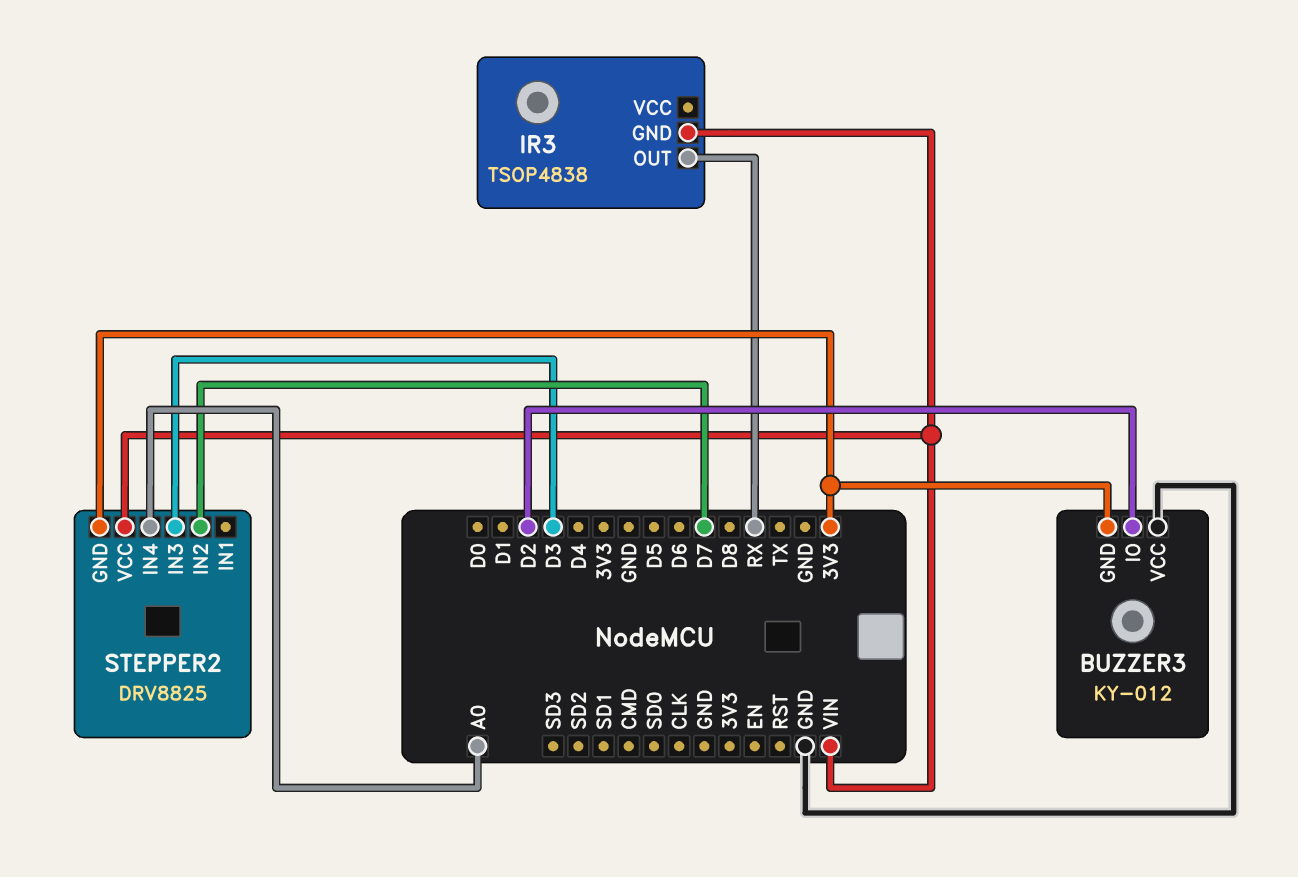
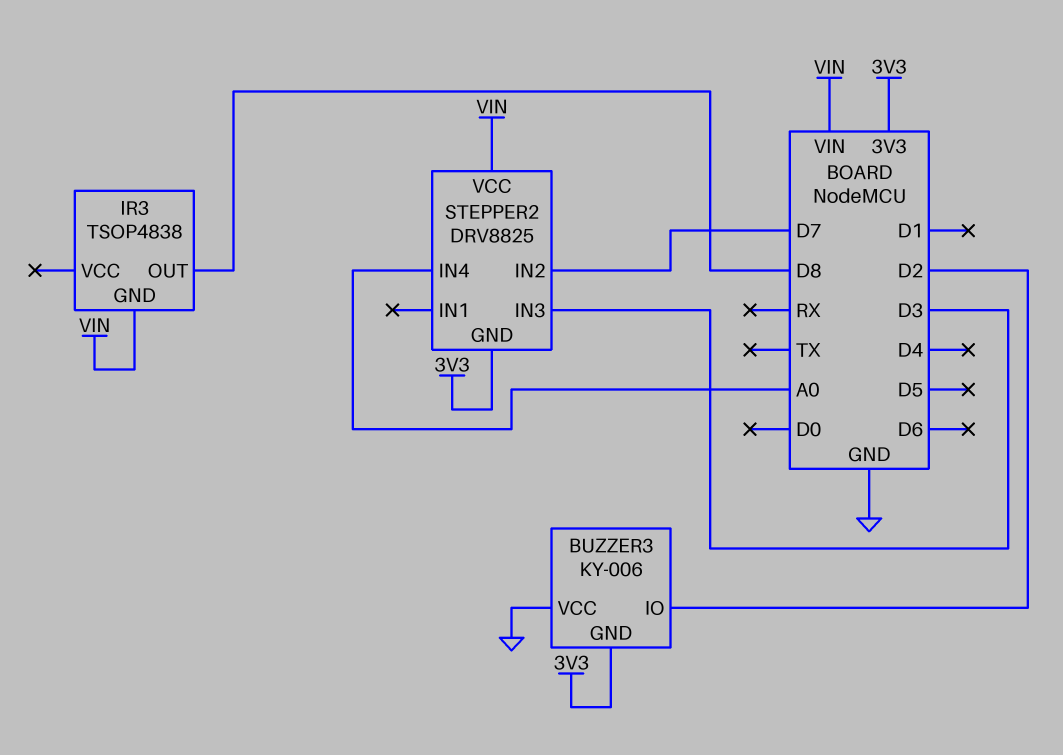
BUZZER3: KY-012 -> KY-006
IR3 pin OUT: RX -> D8

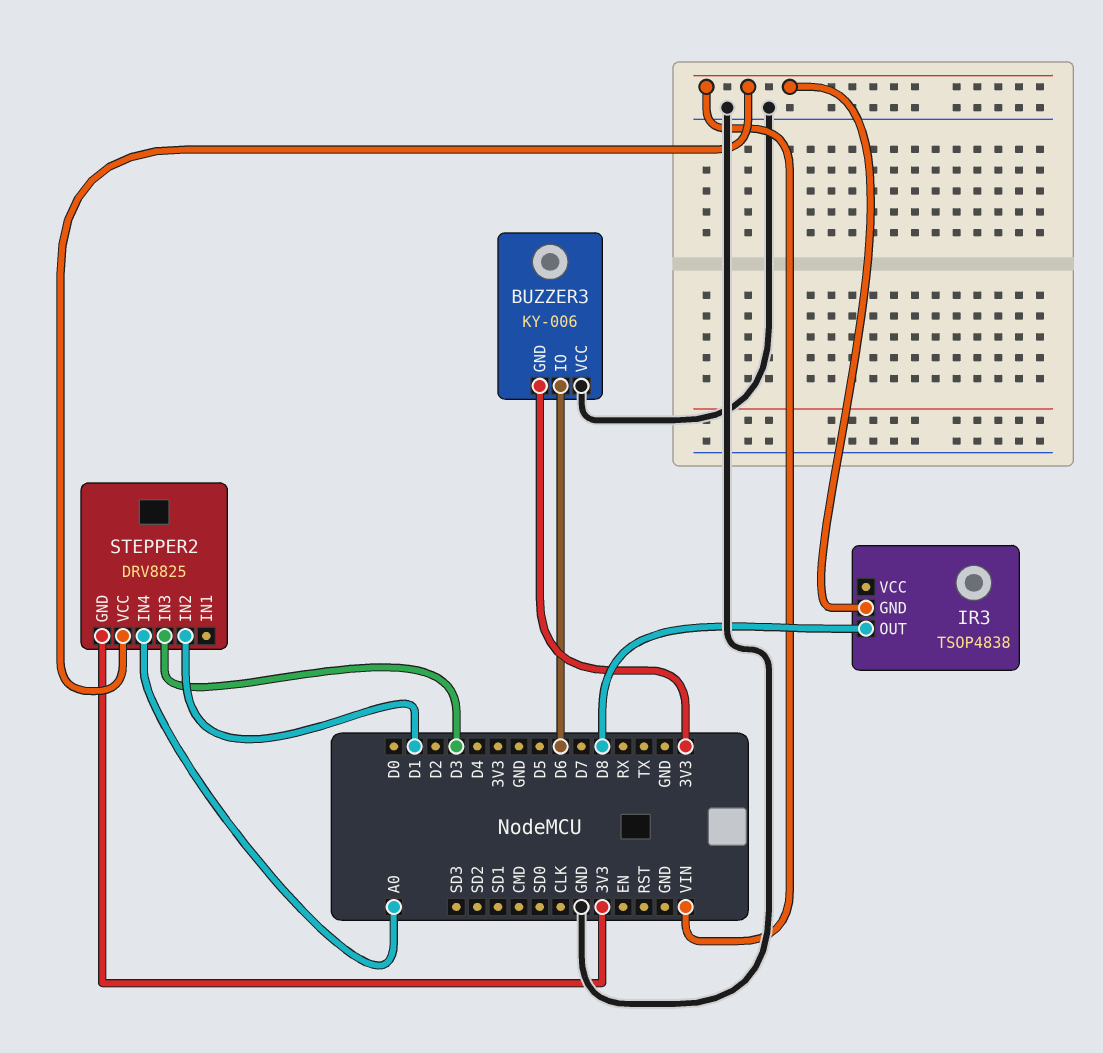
BUZZER3 pin IO: D2 -> D6
STEPPER2 pin IN2: D7 -> D1

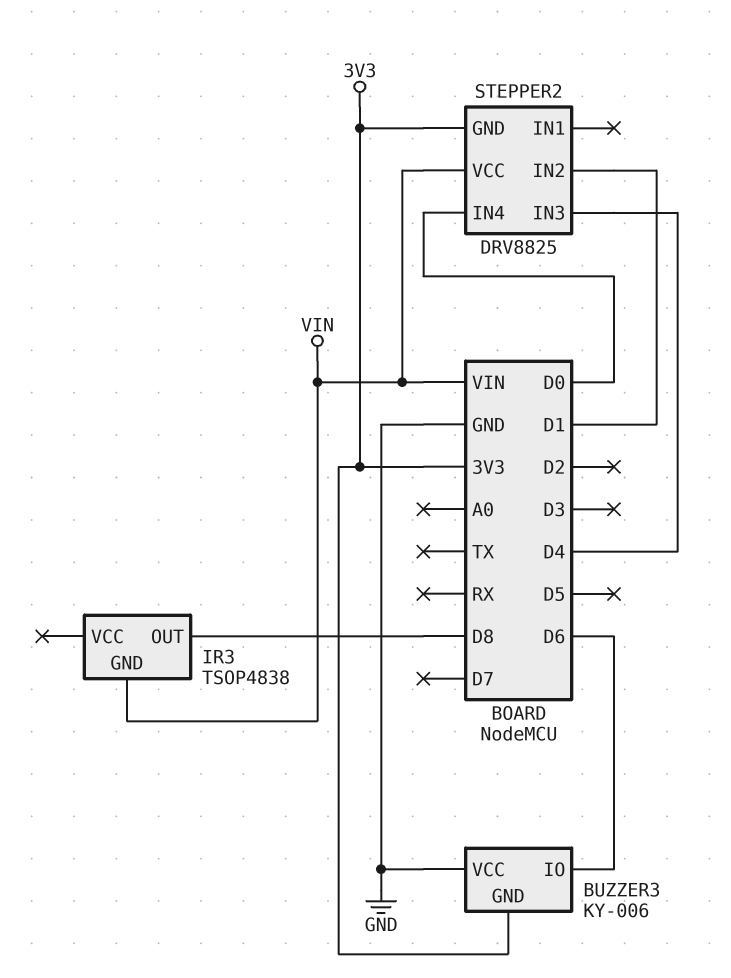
STEPPER2 pin IN3: D3 -> D4
STEPPER2 pin IN4: A0 -> D0

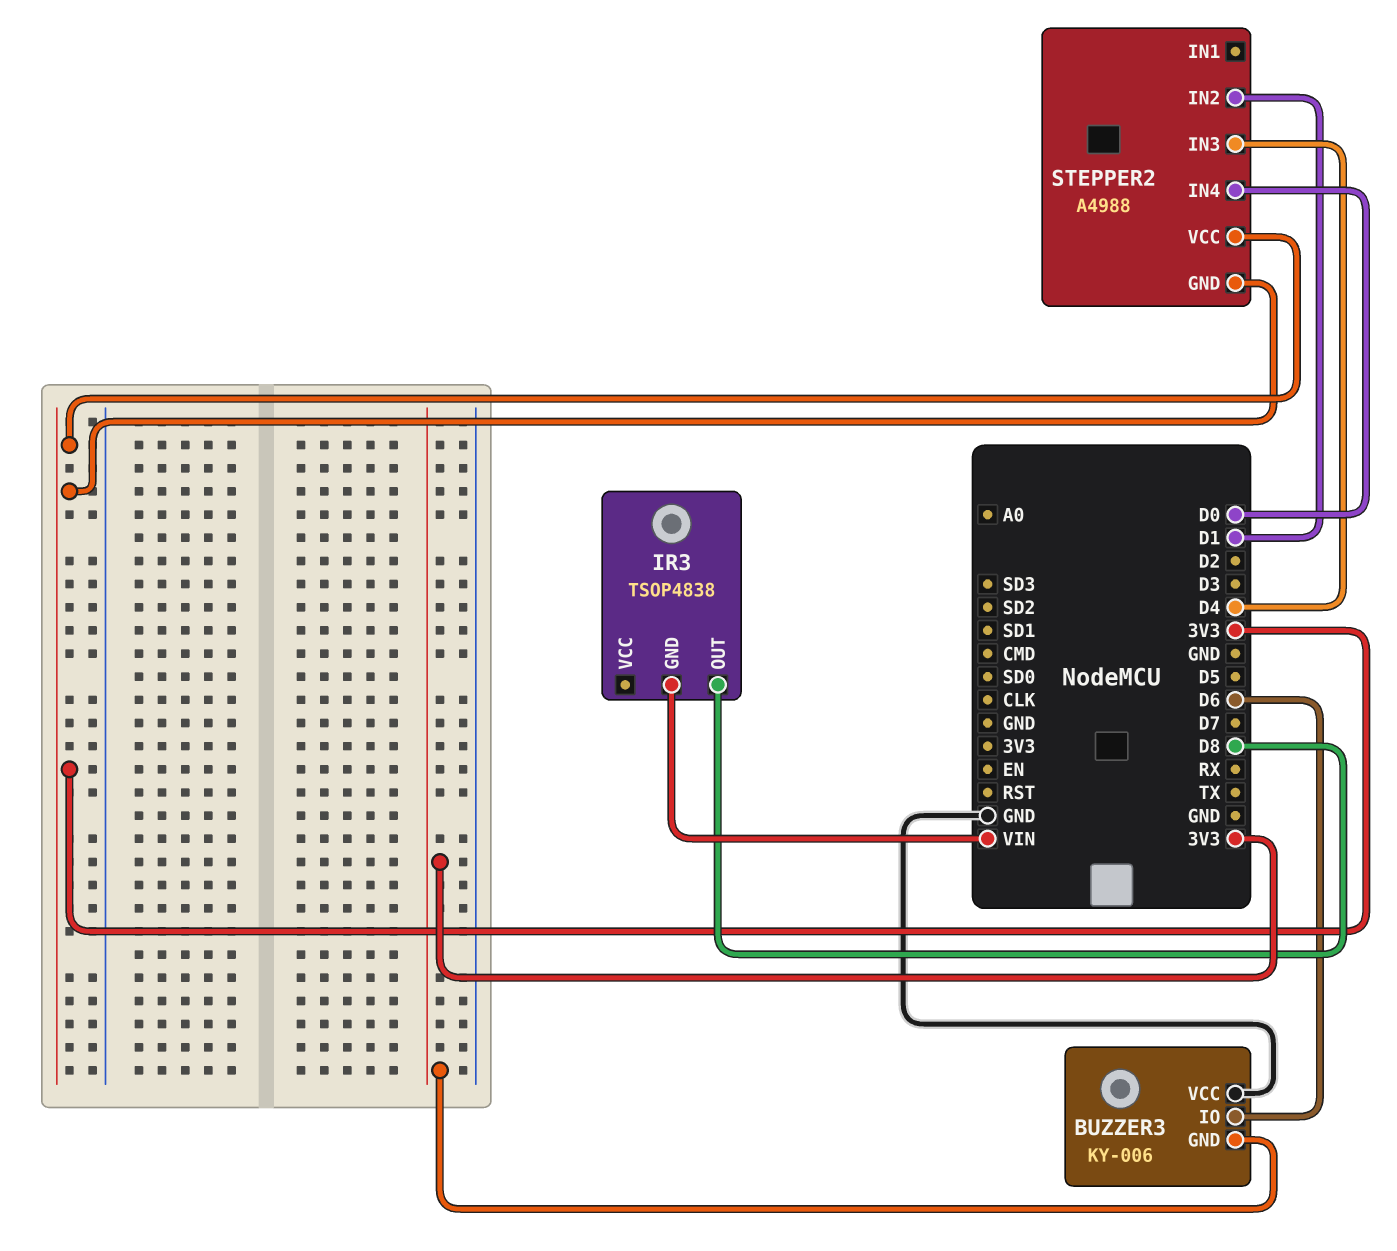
STEPPER2: DRV8825 -> A4988
STEPPER2 pin VCC: VIN -> 3V3

